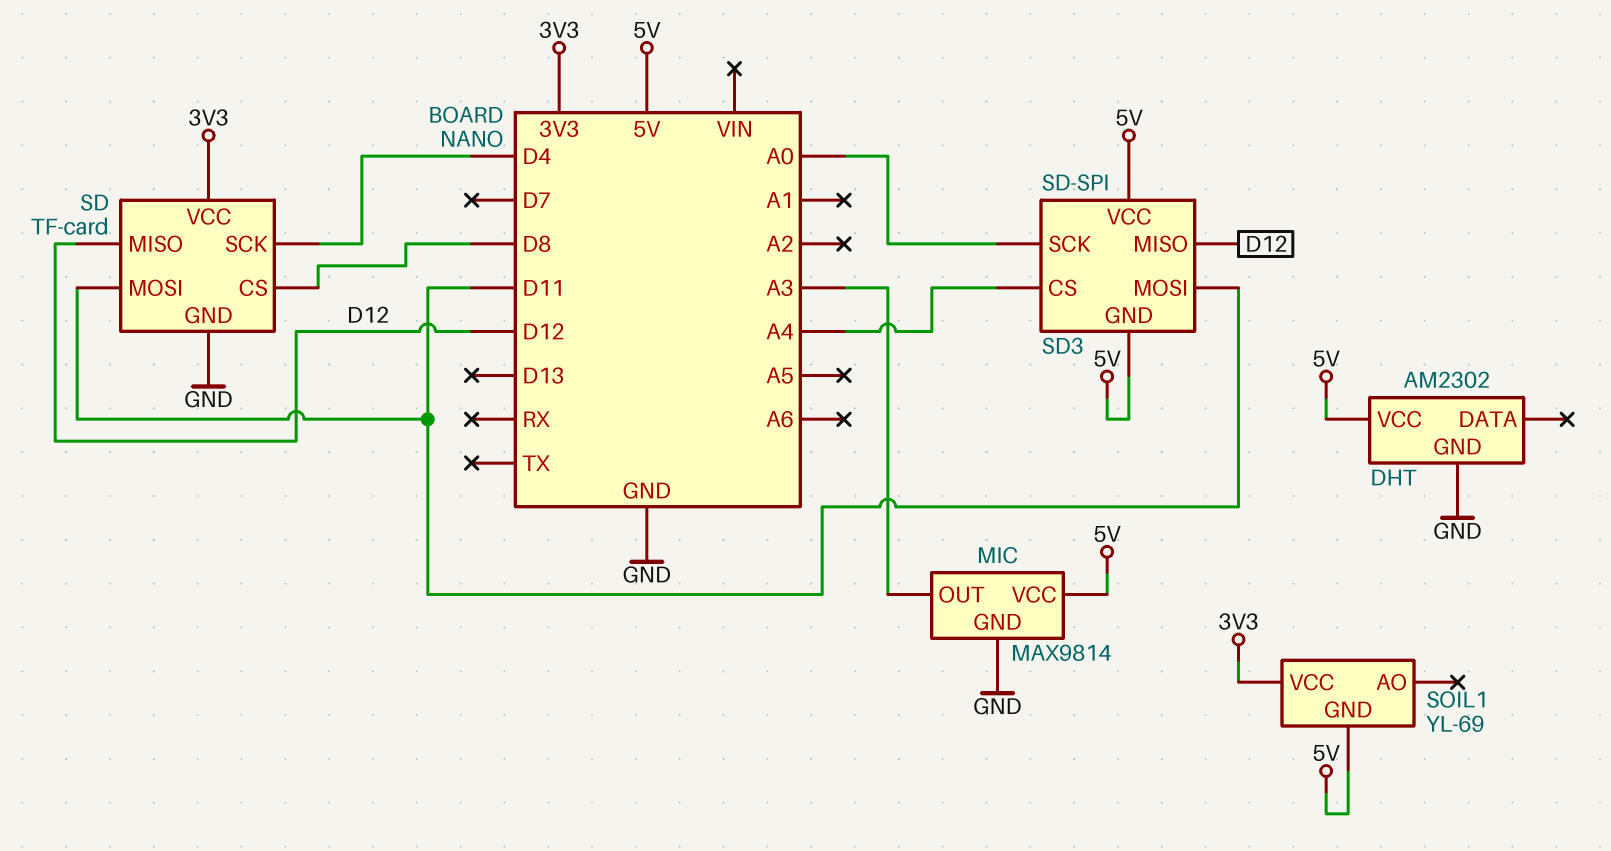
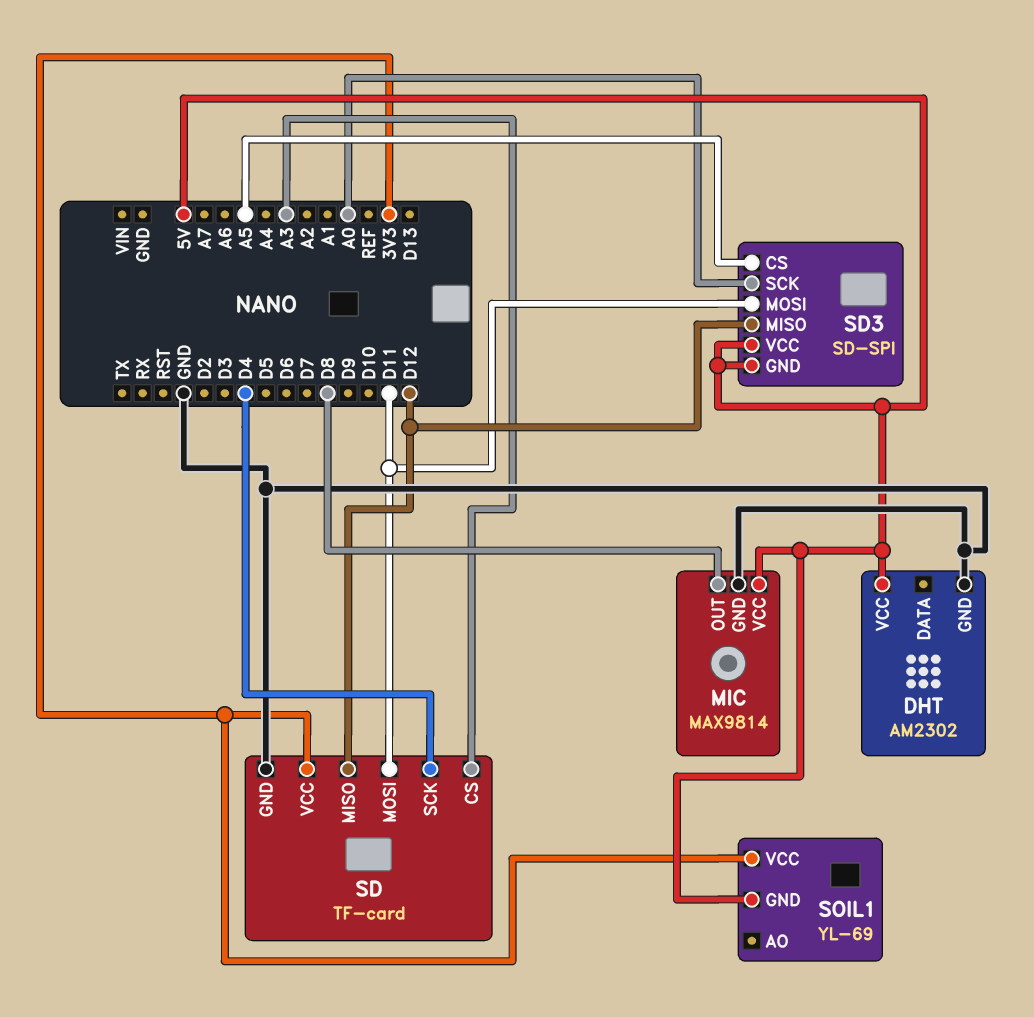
MIC pin OUT: A3 -> D8
SD pin CS: D8 -> A3
SD3 pin CS: A4 -> A5

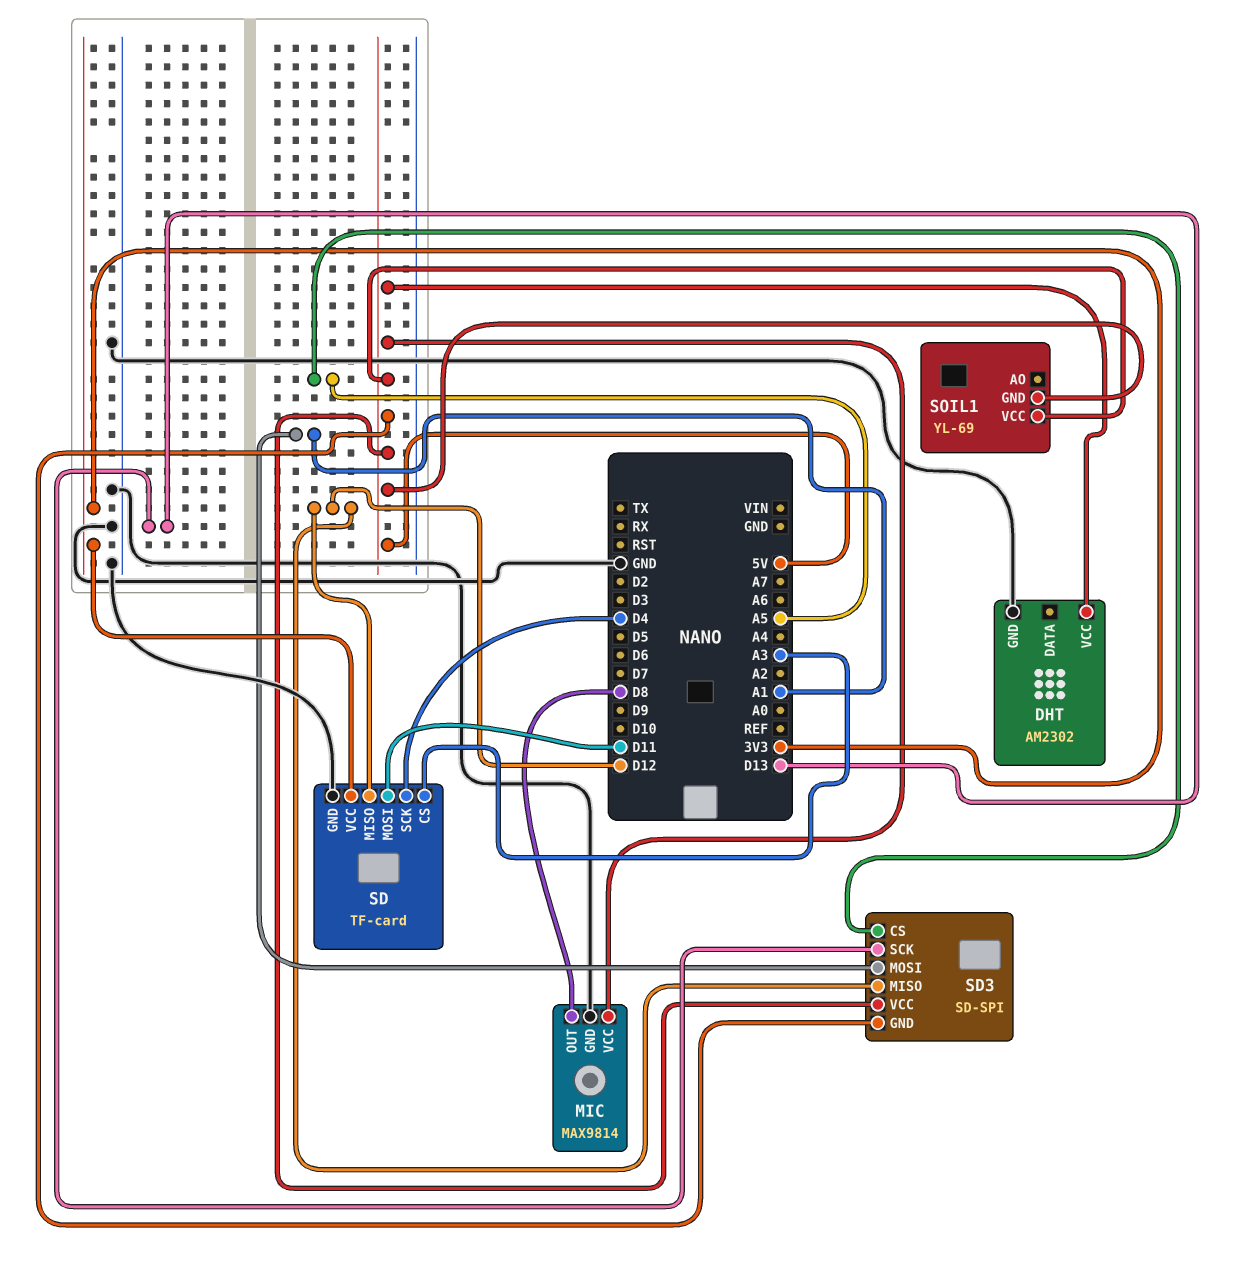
SD3 pin MOSI: D11 -> A1
SD3 pin SCK: A0 -> D13
SOIL1 pin VCC: 3V3 -> 5V

